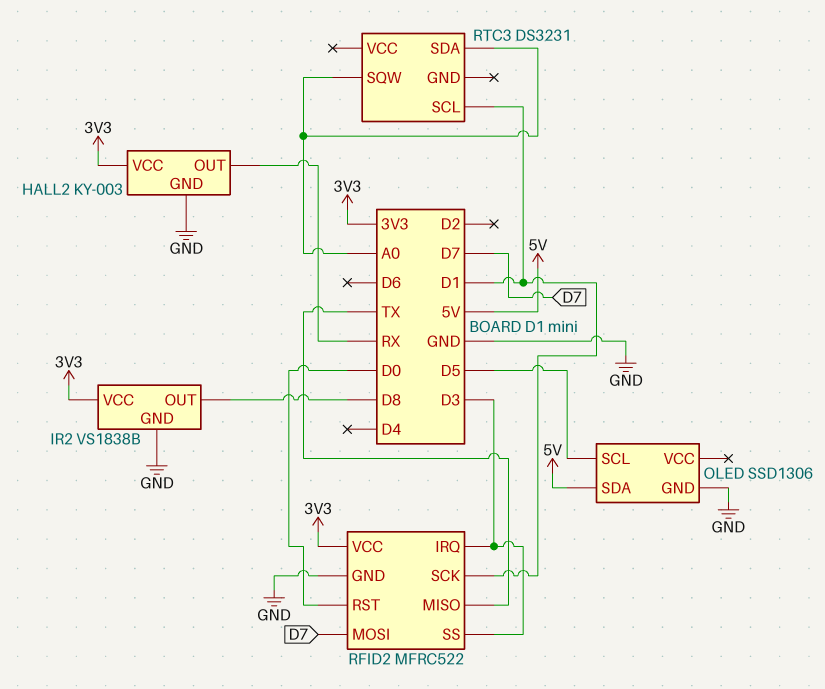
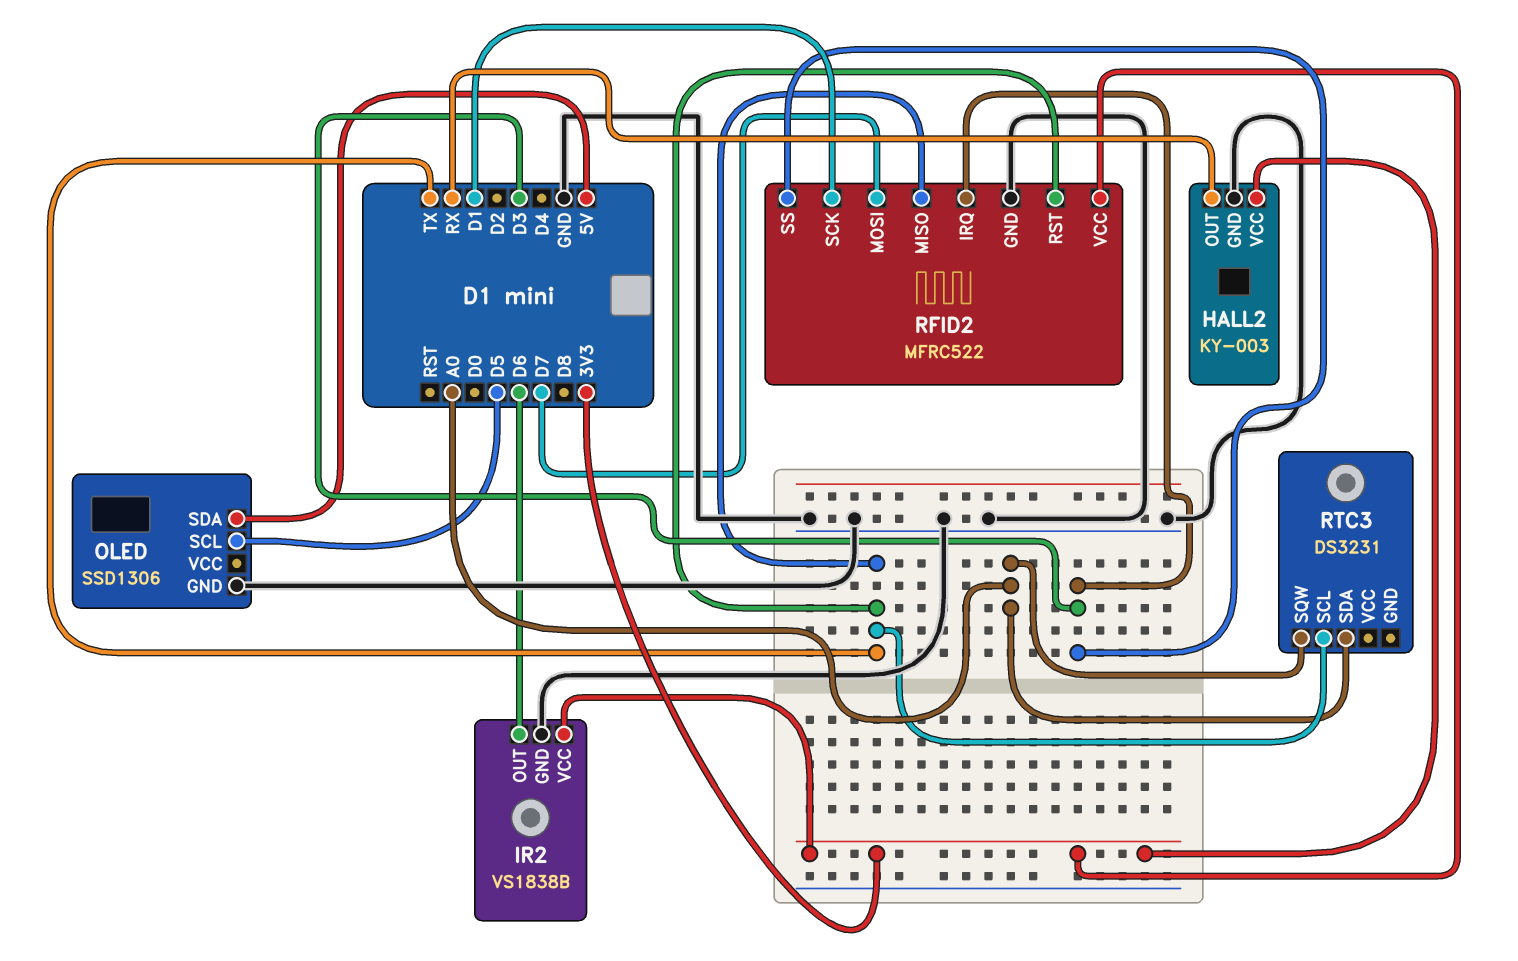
IR2 pin OUT: D8 -> D6
RFID2 pin RST: D0 -> TX
RTC3 pin SCL: D1 -> TX

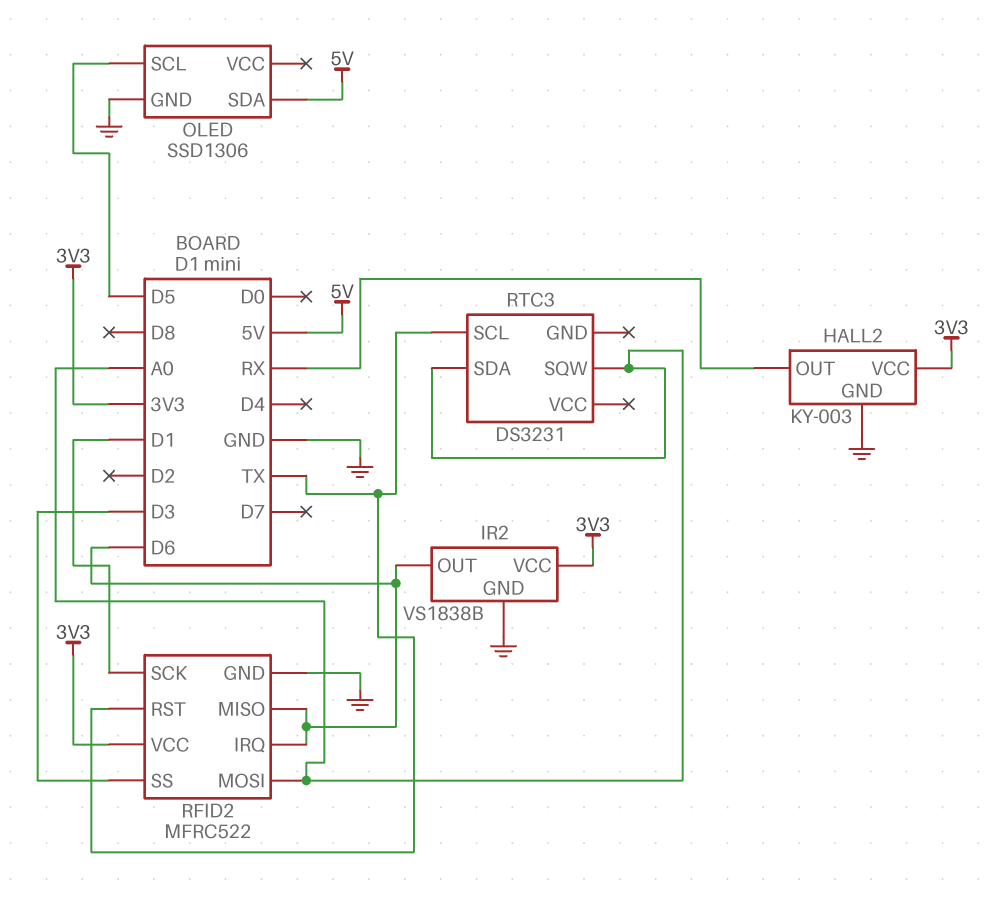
RFID2 pin IRQ: D3 -> D6
RFID2 pin MISO: TX -> D6
RFID2 pin MOSI: D7 -> A0

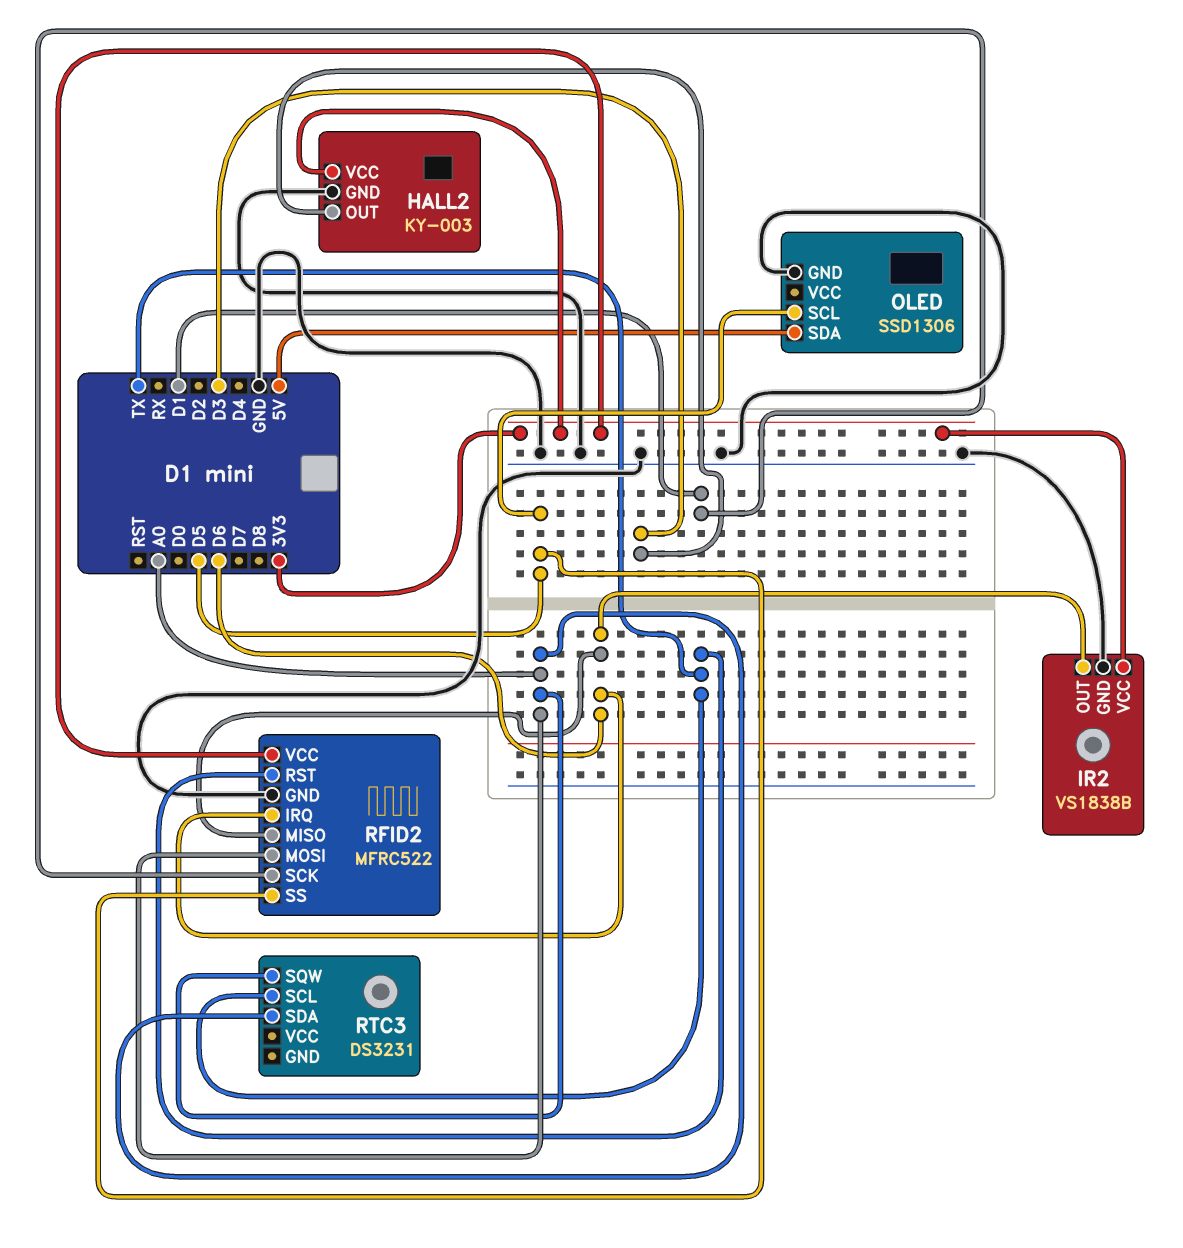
HALL2 pin OUT: RX -> D3
RFID2 pin SS: D3 -> D5

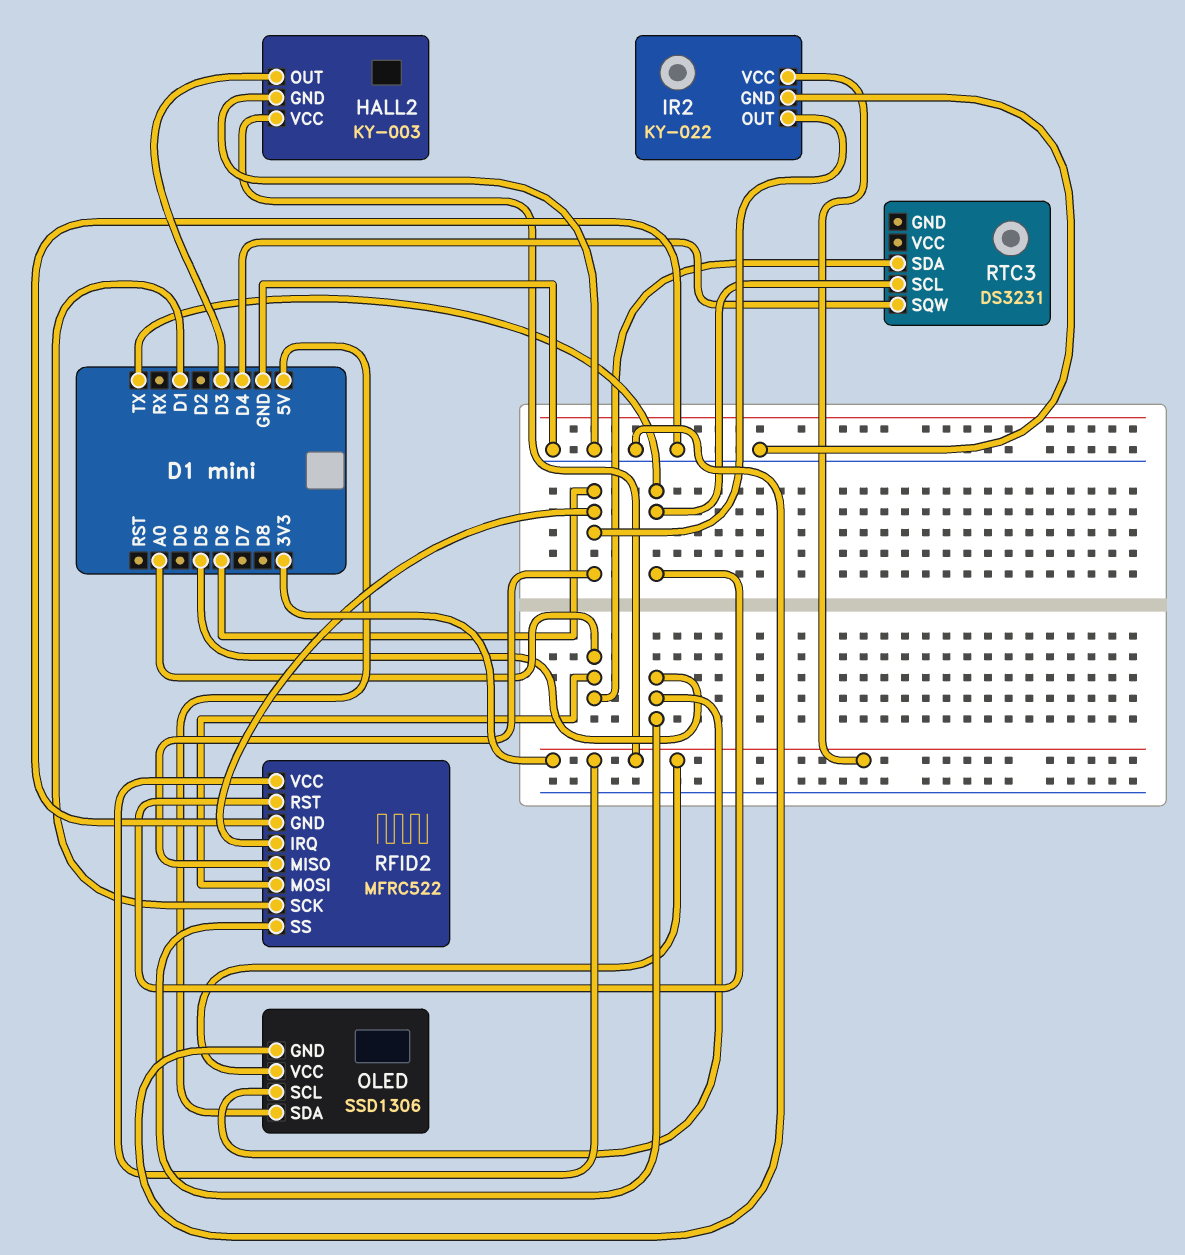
IR2: VS1838B -> KY-022
OLED pin VCC: none -> 3V3
RTC3 pin SQW: A0 -> D4

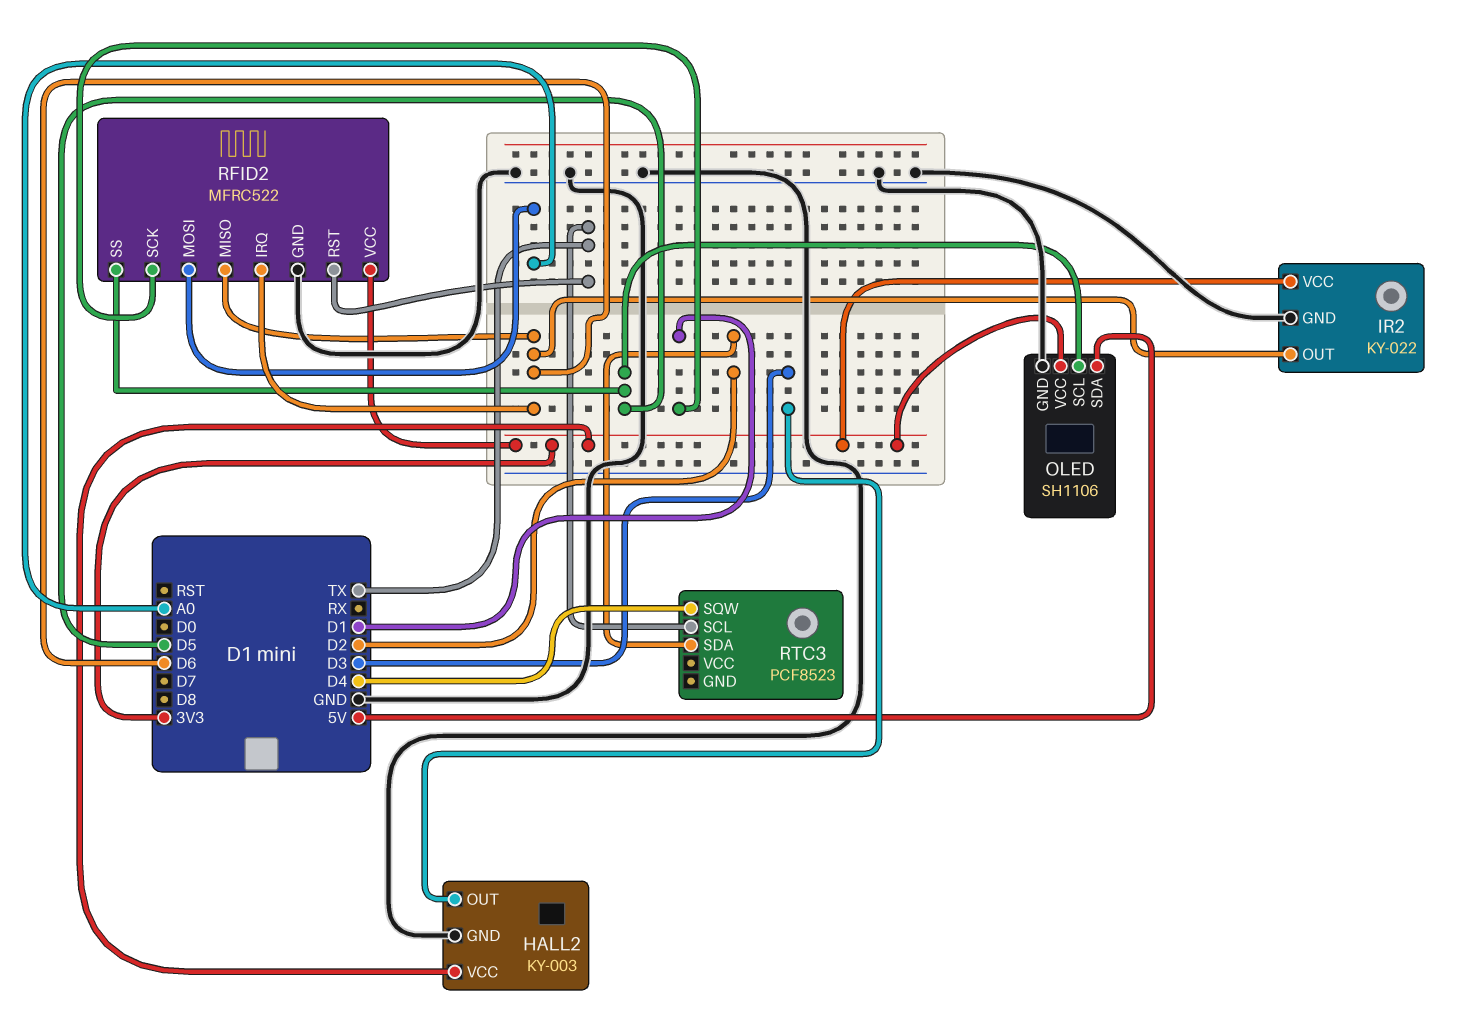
OLED: SSD1306 -> SH1106
RTC3: DS3231 -> PCF8523
RTC3 pin SDA: A0 -> D2

